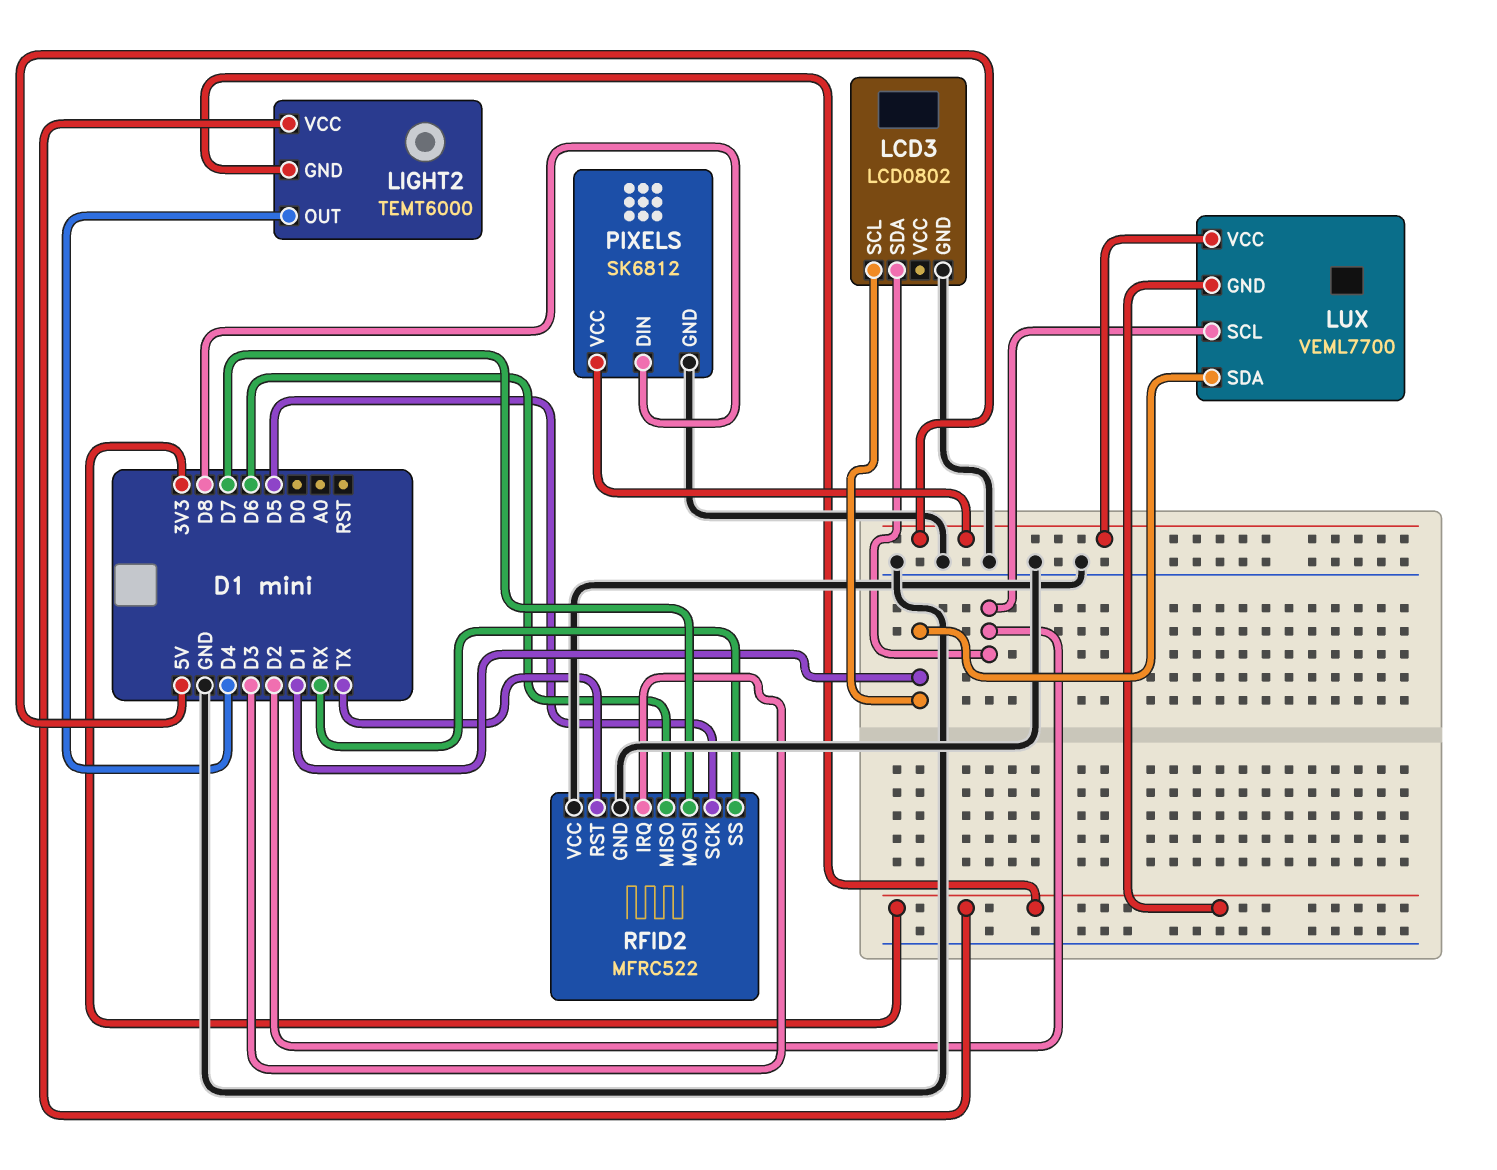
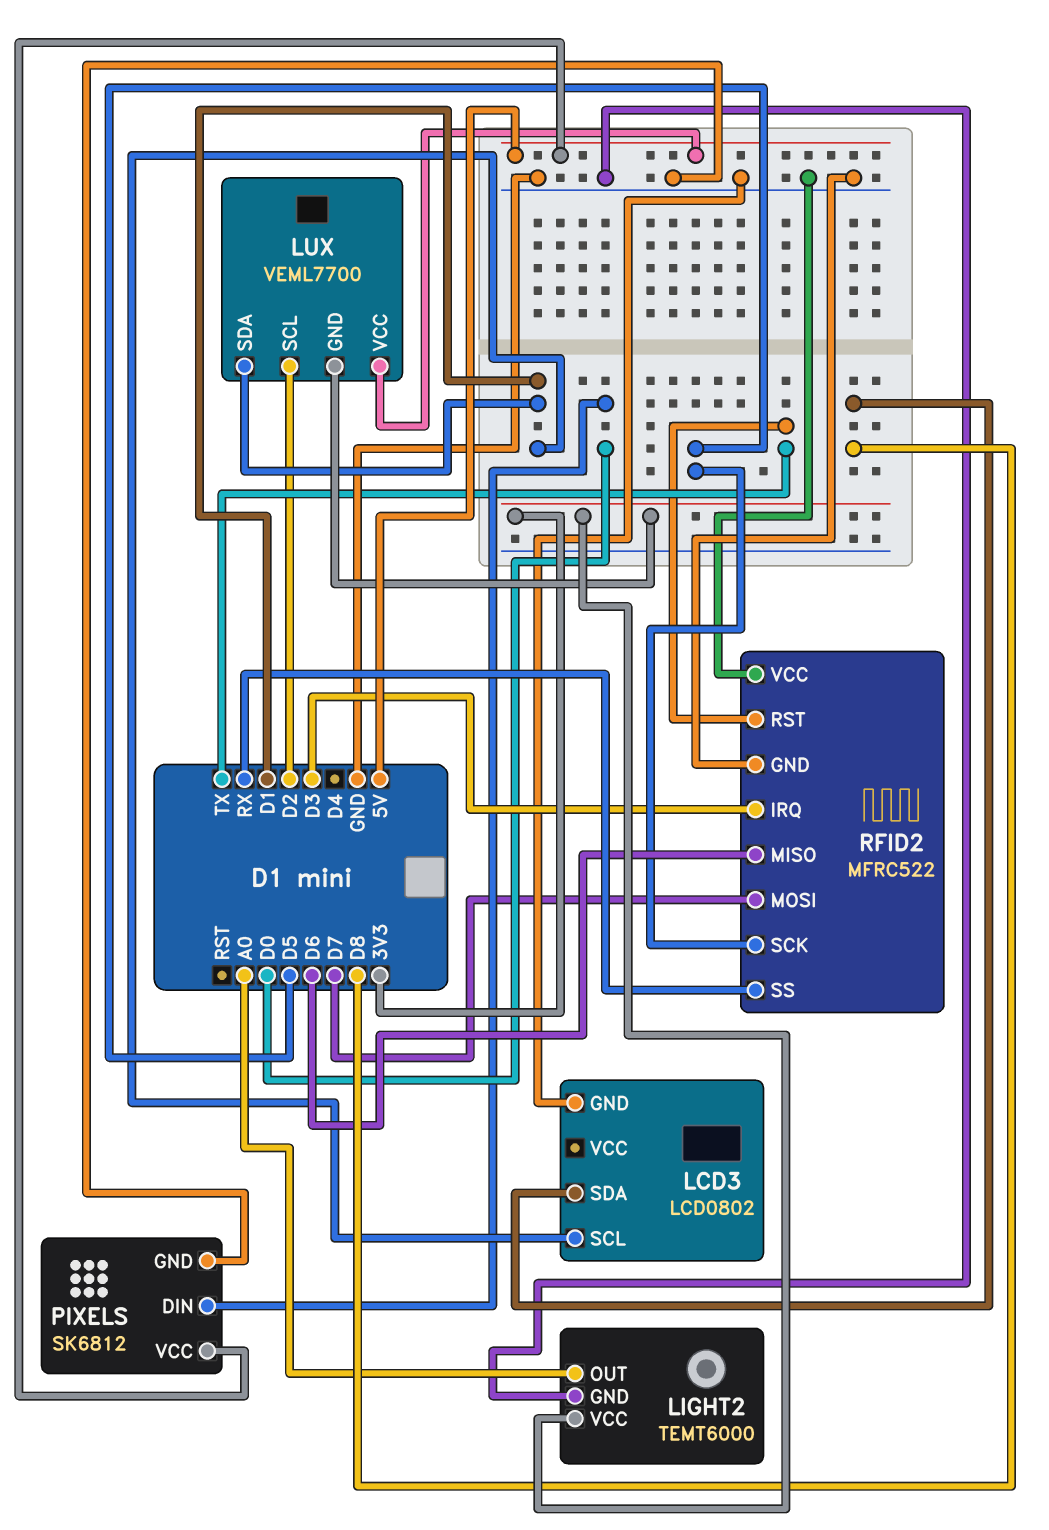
LCD3 pin SDA: D2 -> D8
LIGHT2 pin GND: 3V3 -> GND
LIGHT2 pin OUT: D4 -> A0
PIXELS pin DIN: D8 -> D0

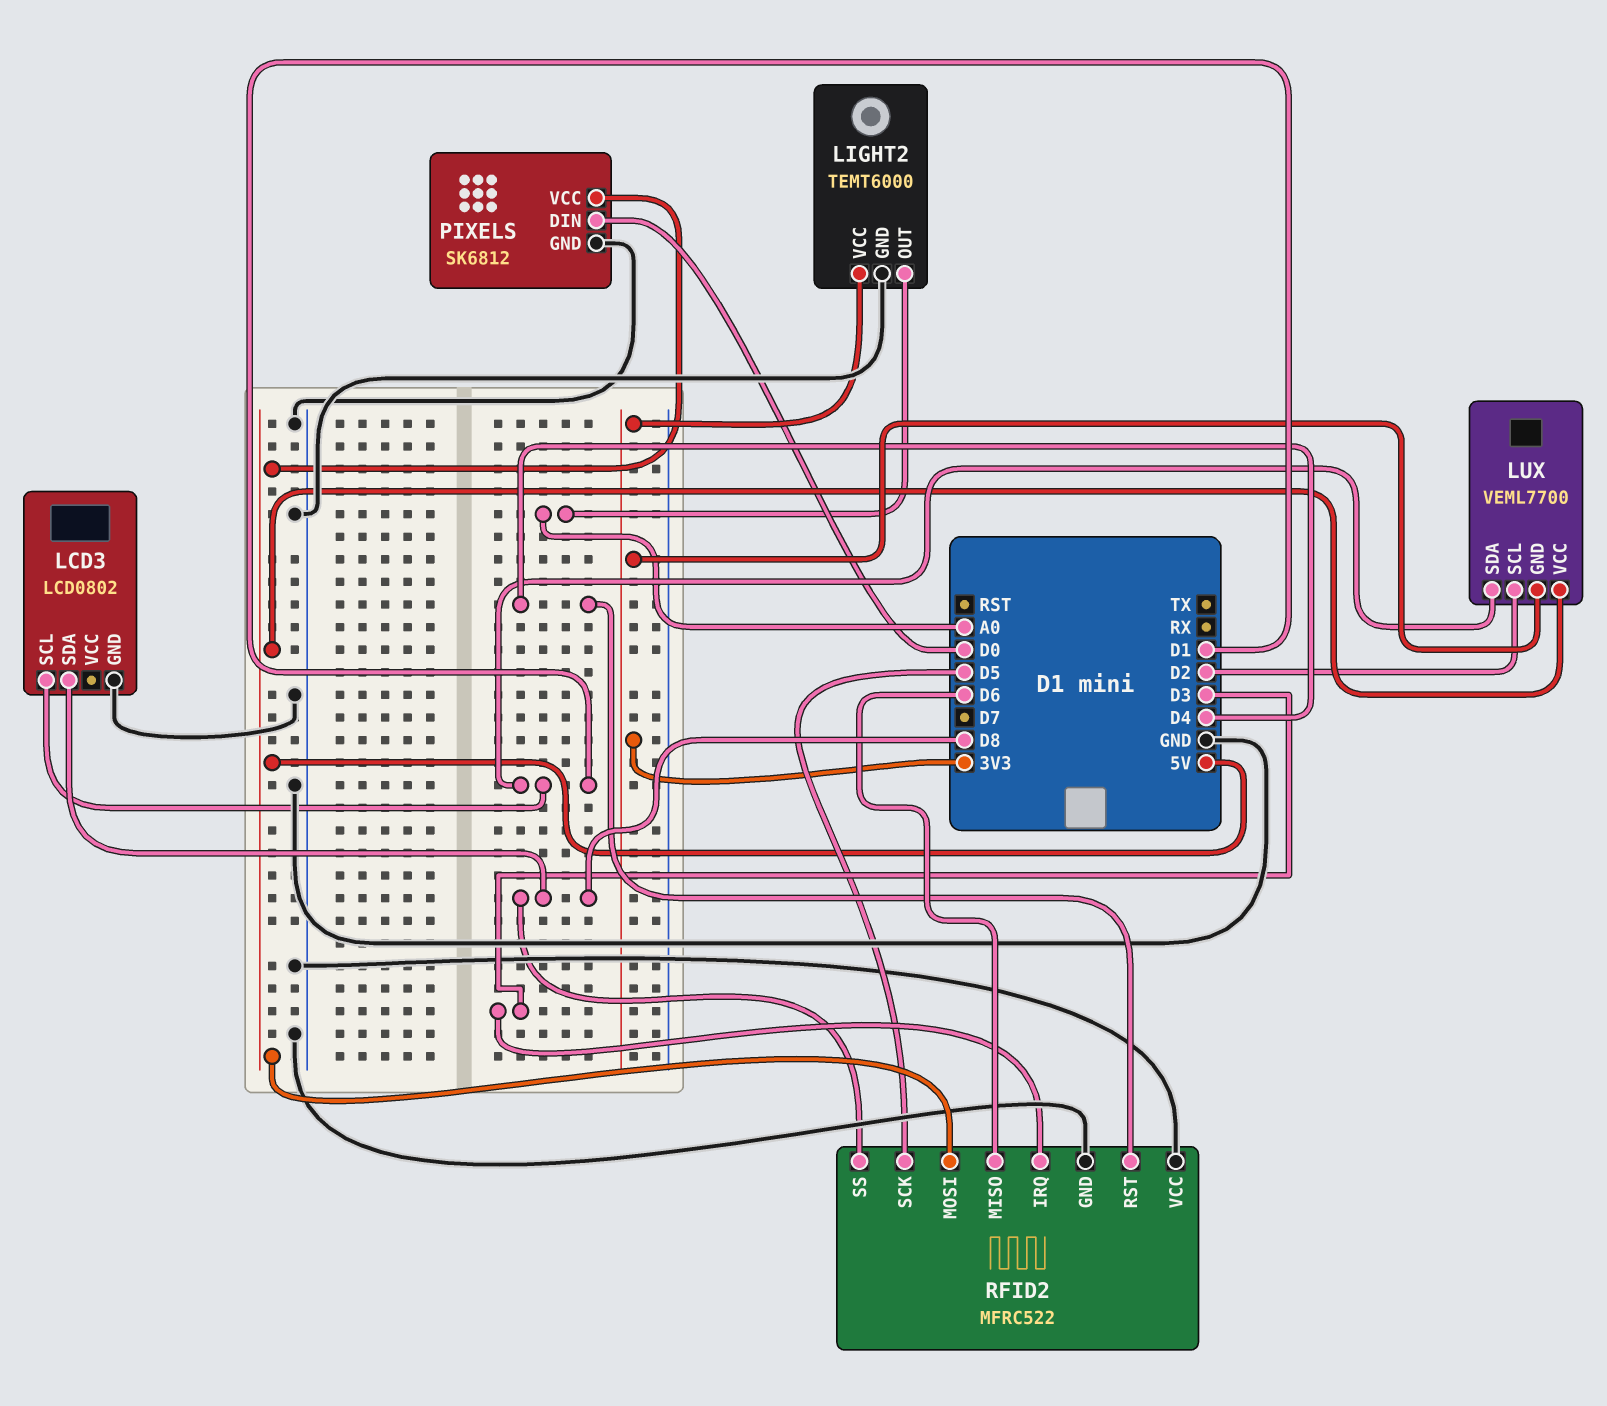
RFID2 pin MOSI: D7 -> 5V
RFID2 pin RST: TX -> D4
RFID2 pin SS: RX -> D8

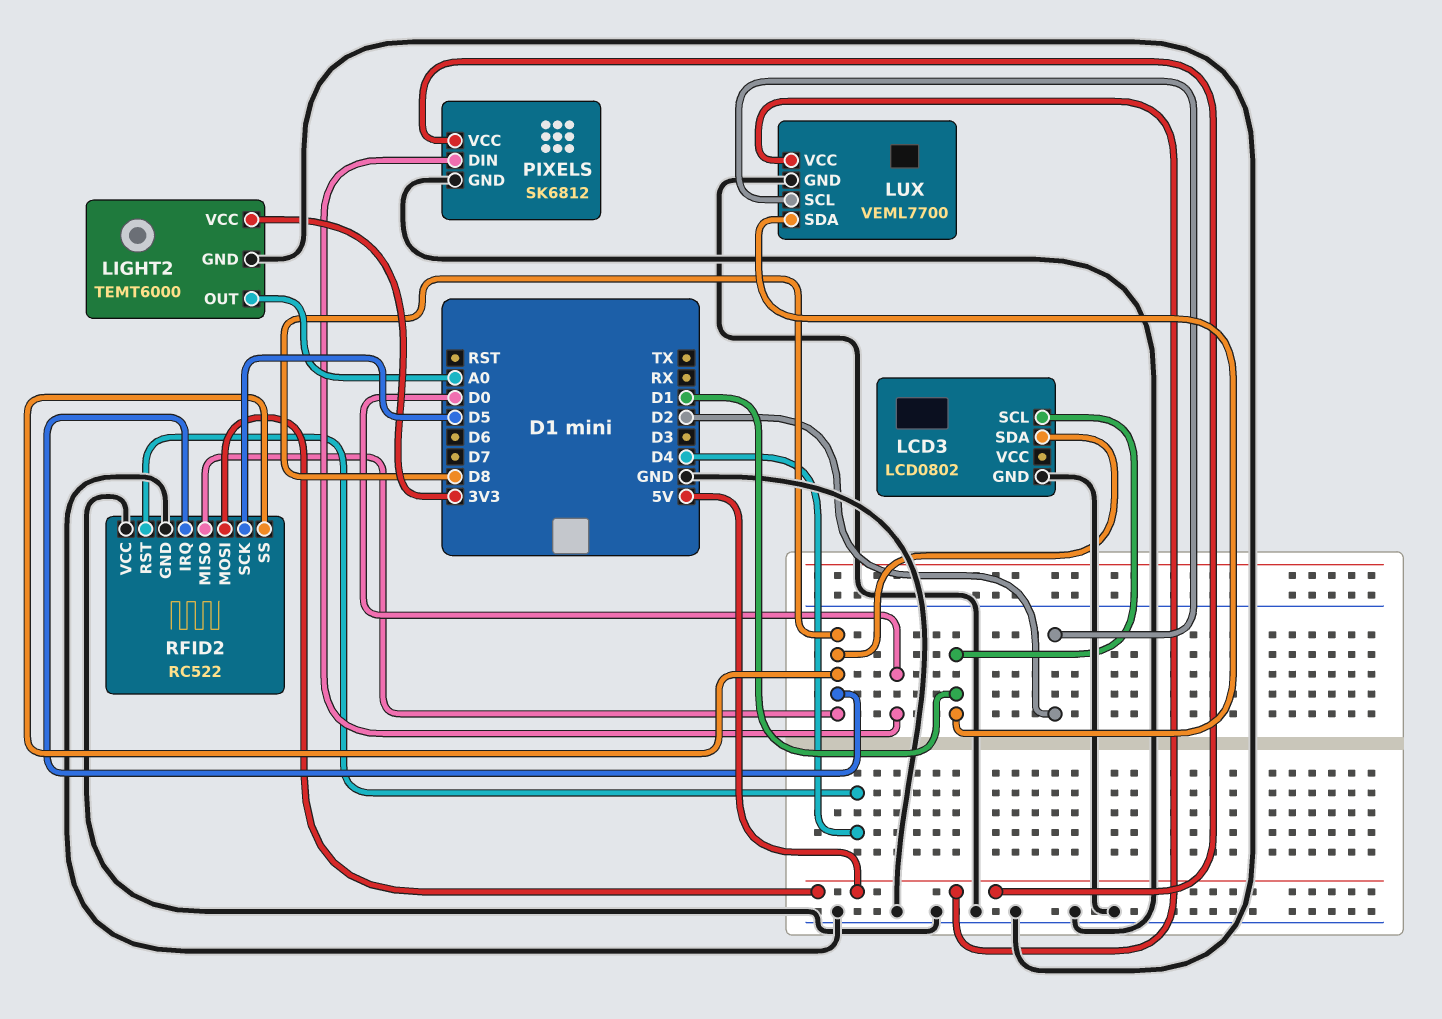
LUX pin GND: 3V3 -> GND
RFID2: MFRC522 -> RC522
RFID2 pin IRQ: D3 -> D8
RFID2 pin MISO: D6 -> D8

